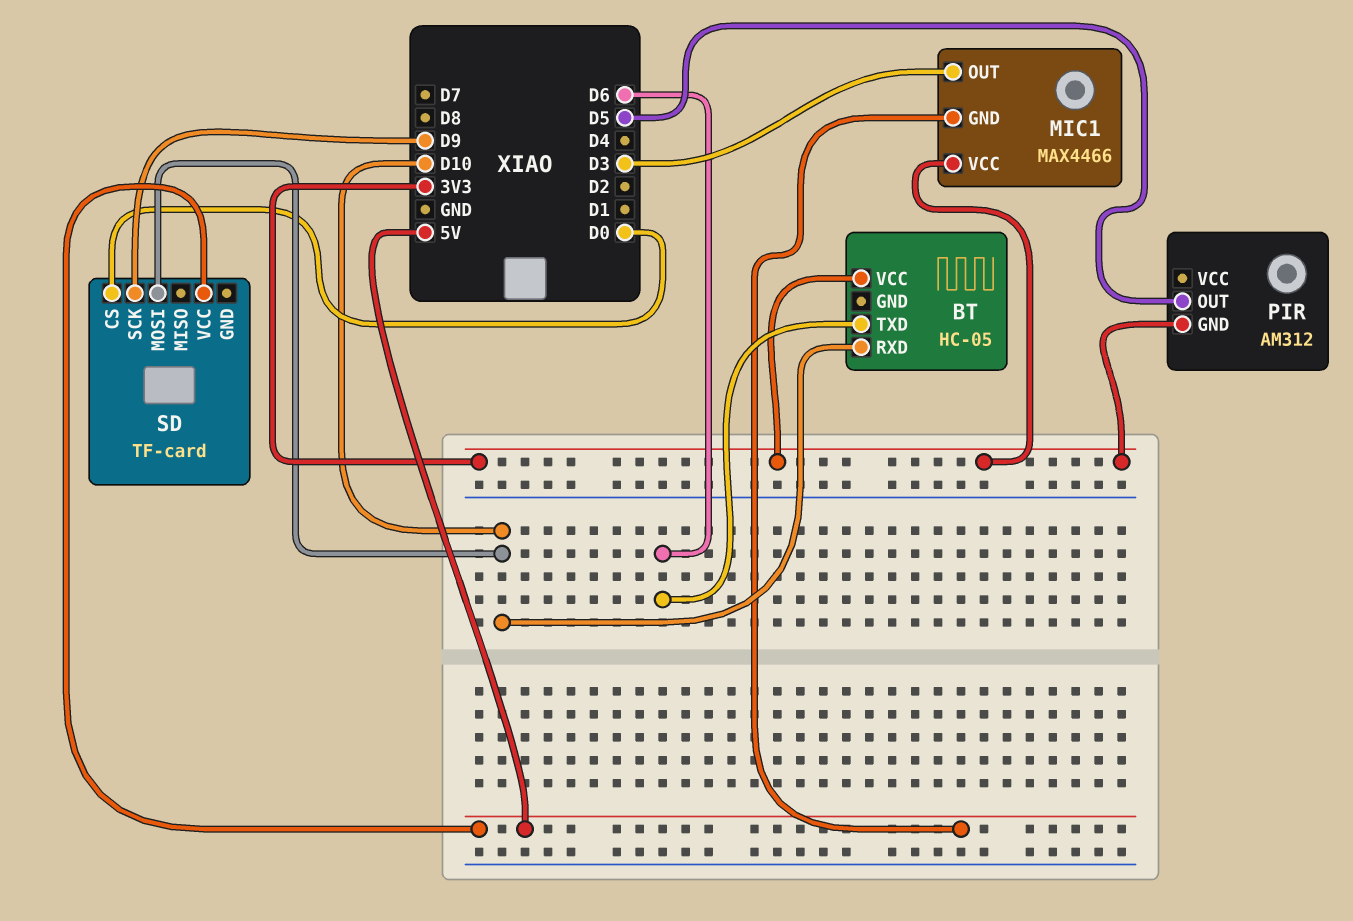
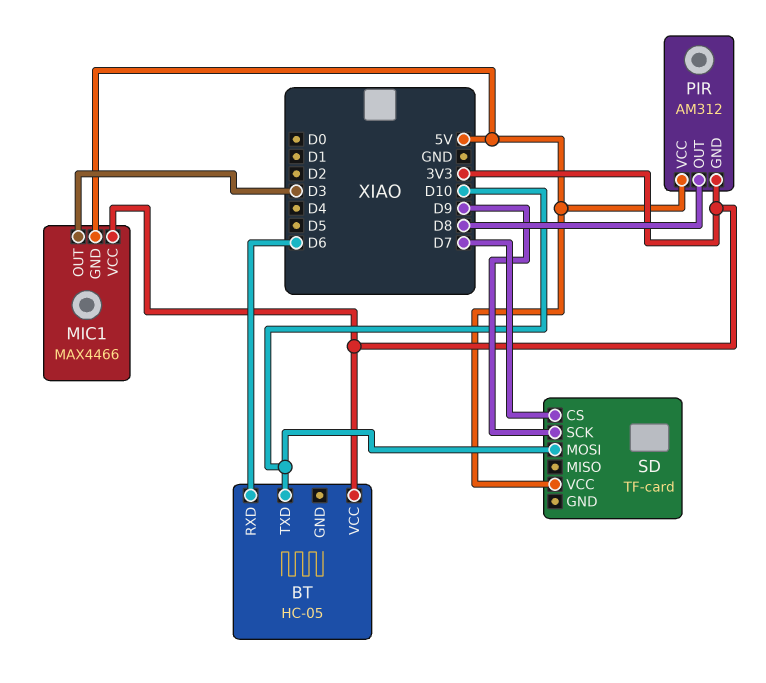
BT pin RXD: D10 -> D6
BT pin TXD: D6 -> D10
PIR pin OUT: D5 -> D8
PIR pin VCC: none -> 5V
SD pin CS: D0 -> D7

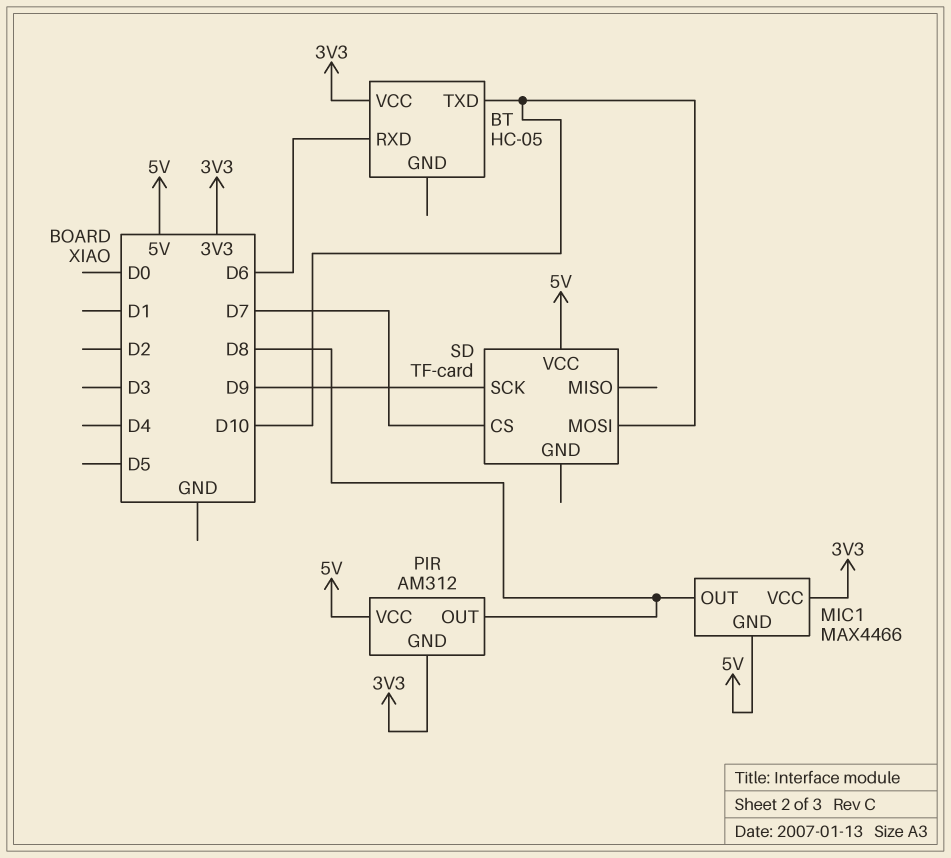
MIC1 pin OUT: D3 -> D8

